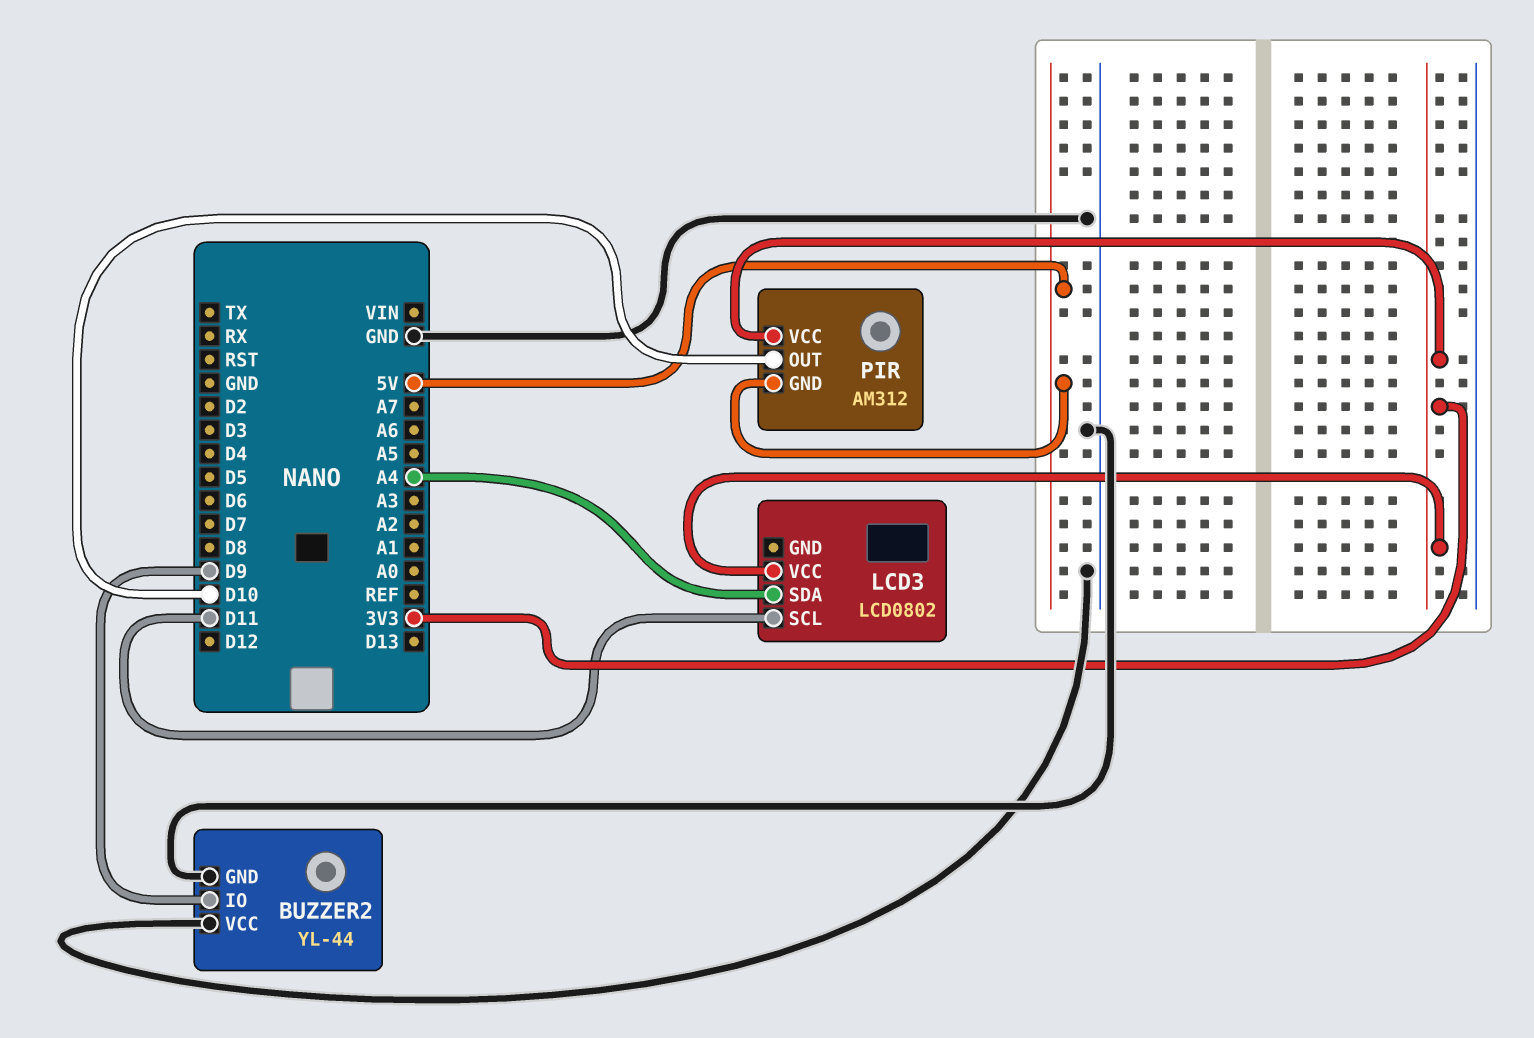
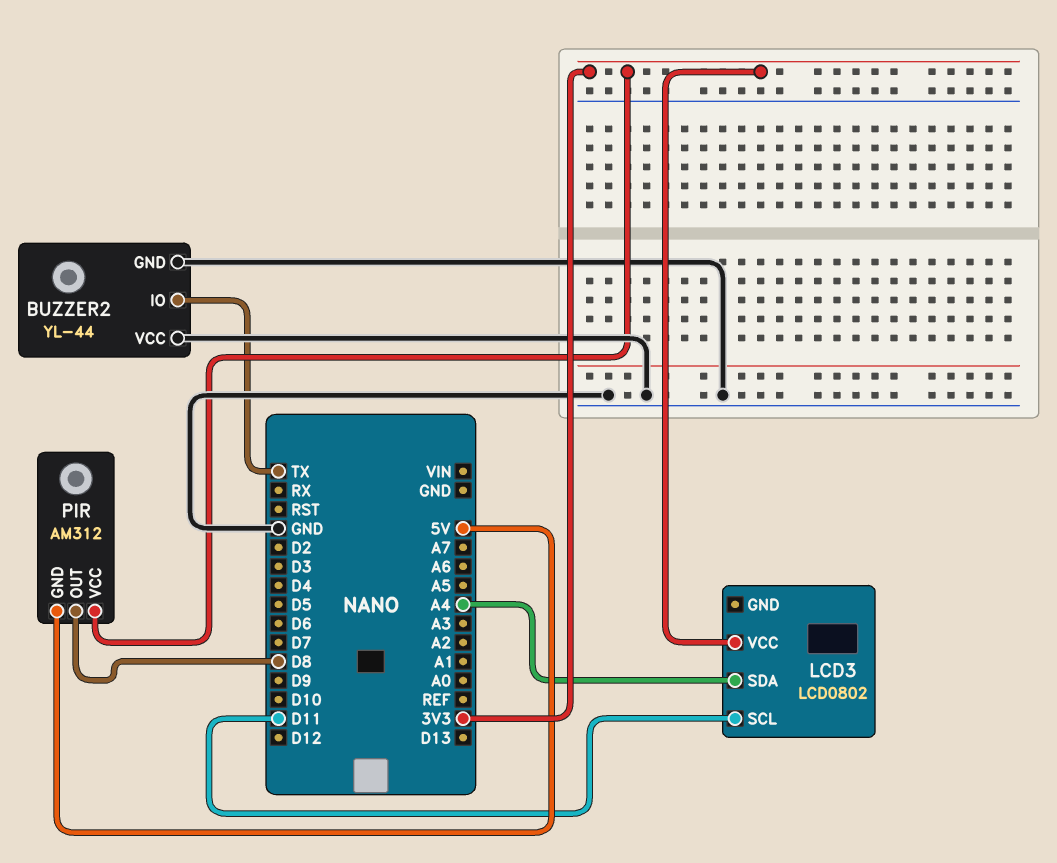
BUZZER2 pin IO: D9 -> TX
PIR pin OUT: D10 -> D8

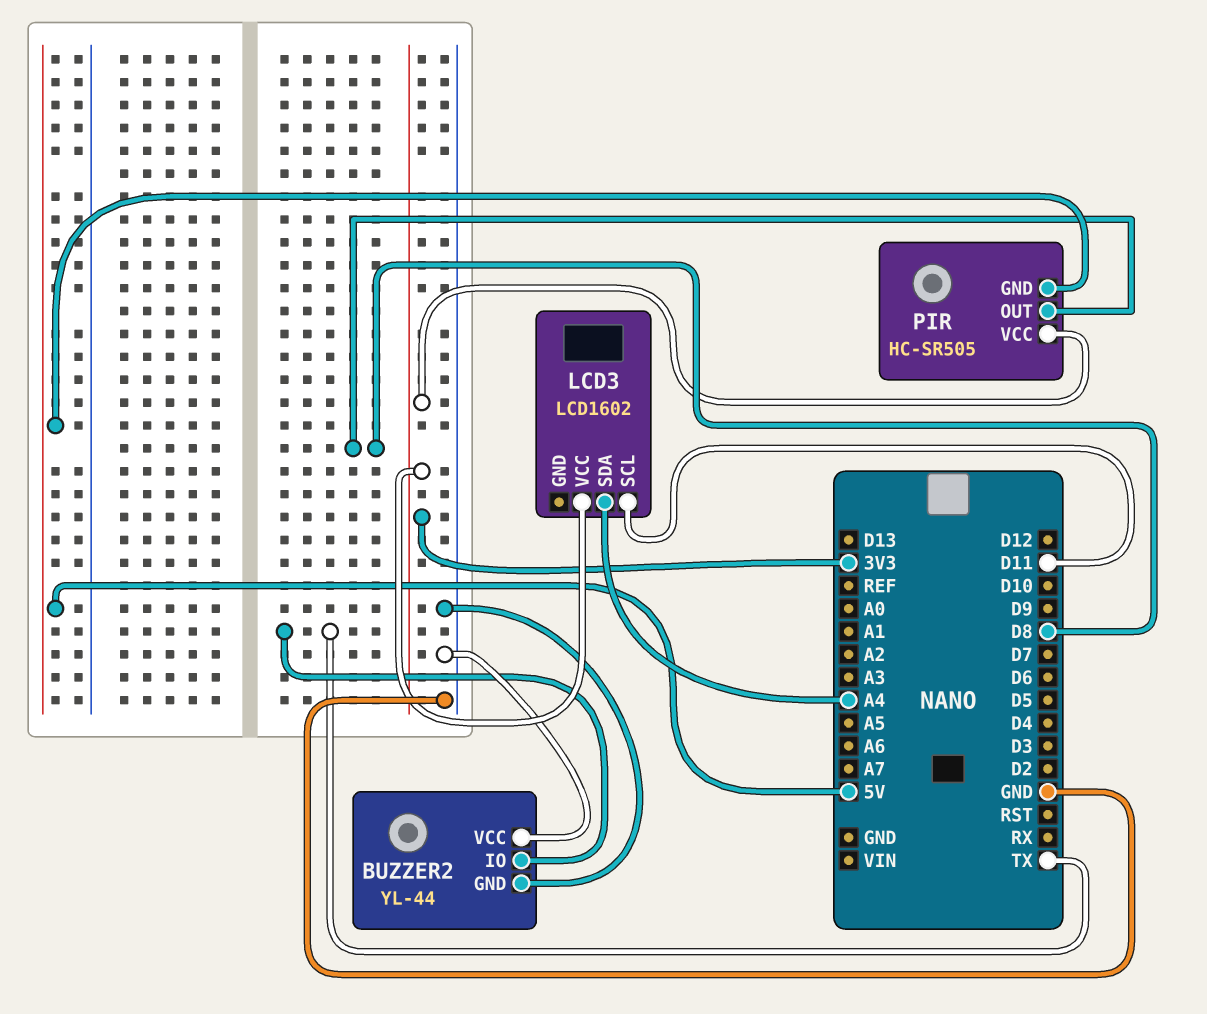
LCD3: LCD0802 -> LCD1602
PIR: AM312 -> HC-SR505

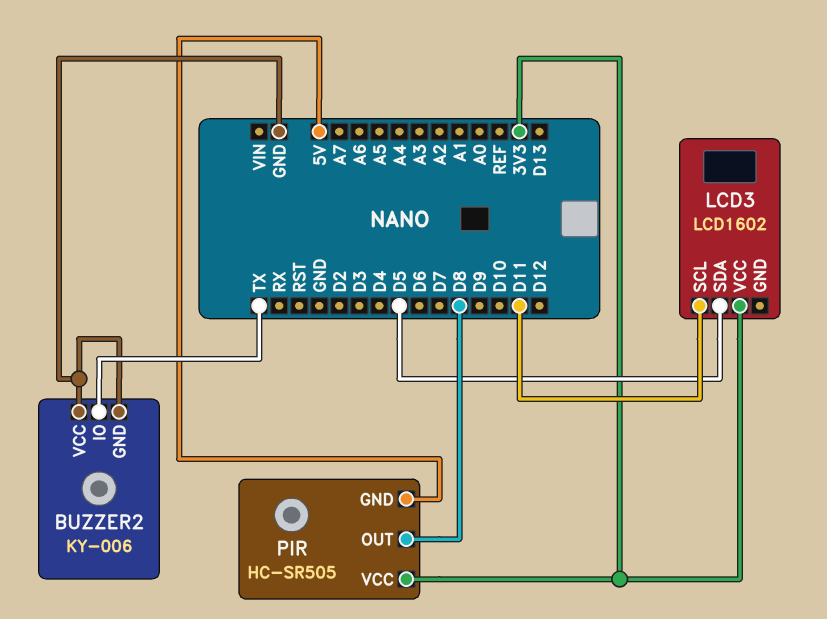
BUZZER2: YL-44 -> KY-006
LCD3 pin SDA: A4 -> D5

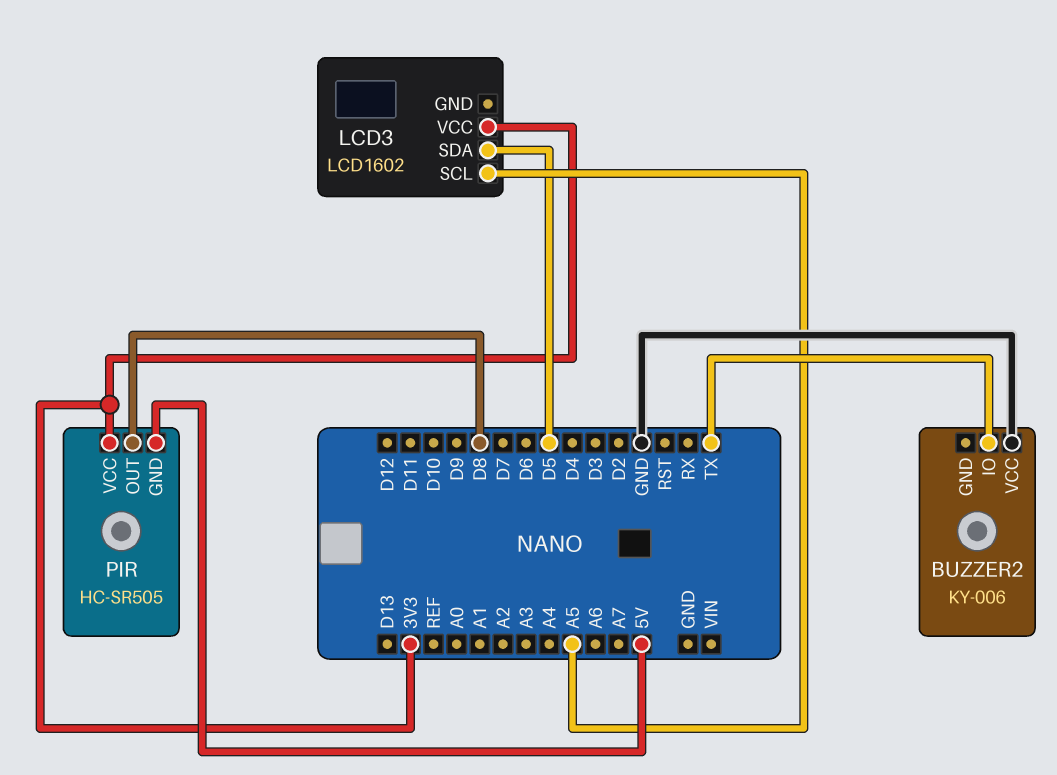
BUZZER2 pin GND: GND -> none
LCD3 pin SCL: D11 -> A5

